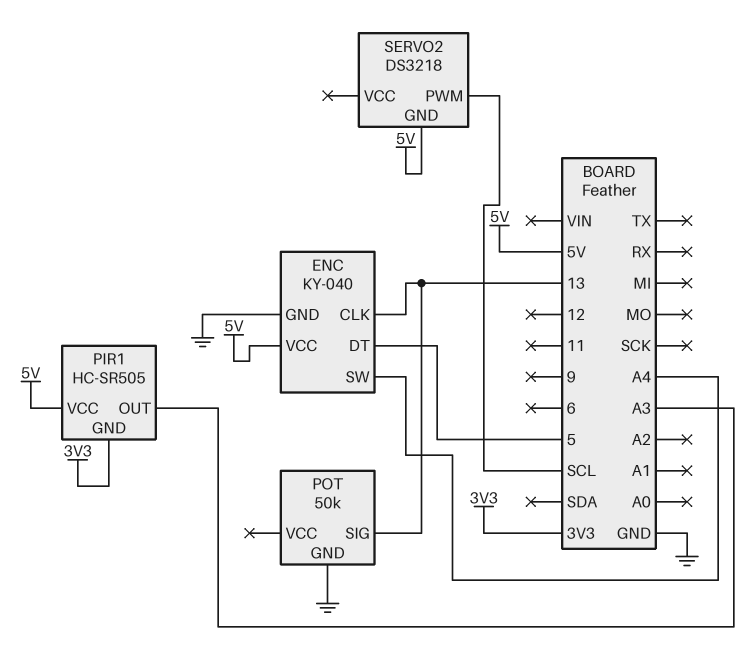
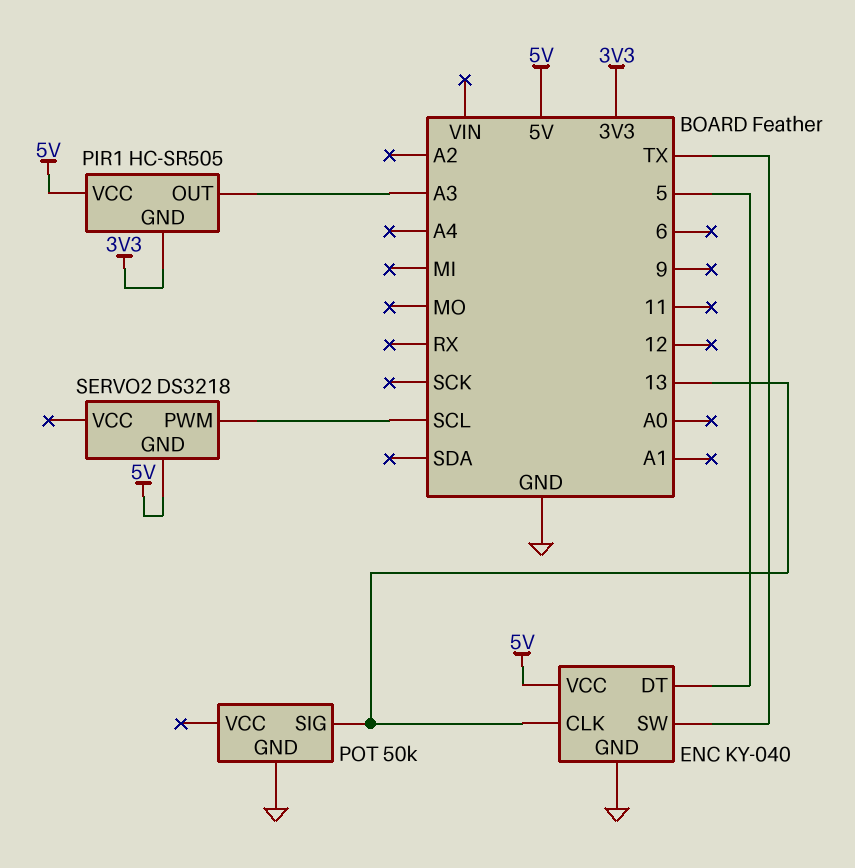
ENC pin SW: A4 -> TX

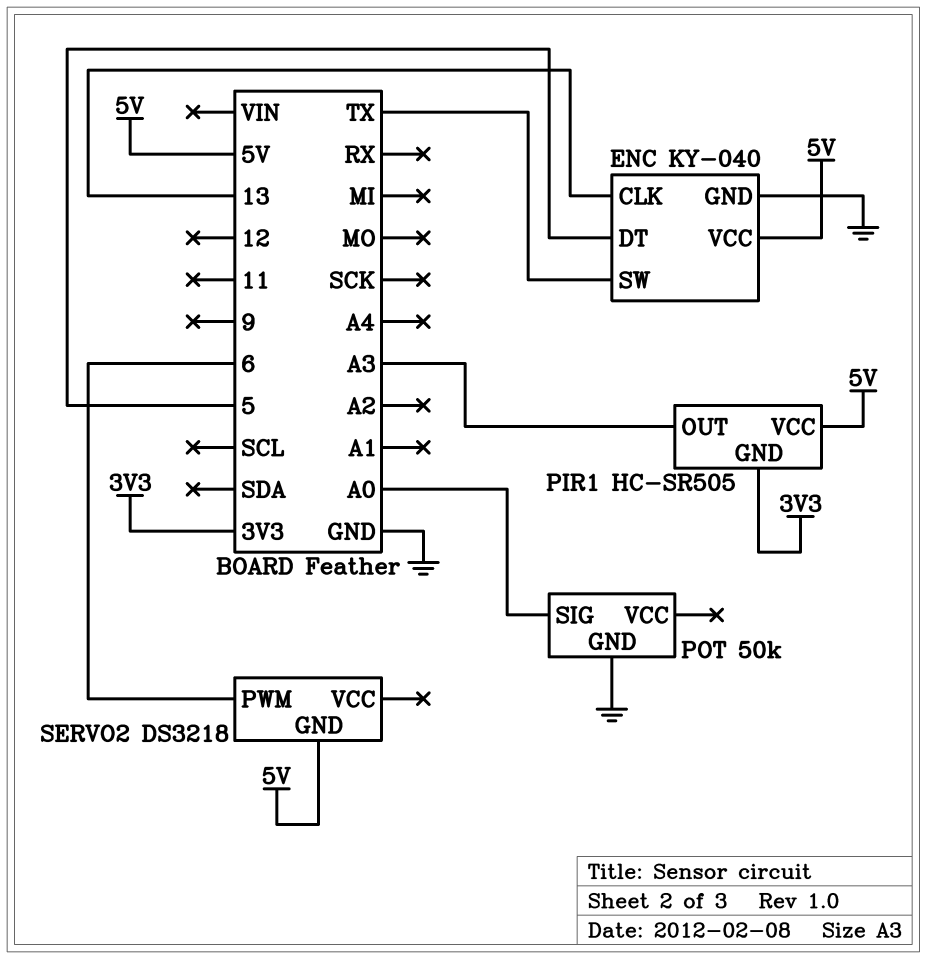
POT pin SIG: 13 -> A0
SERVO2 pin PWM: SCL -> 6

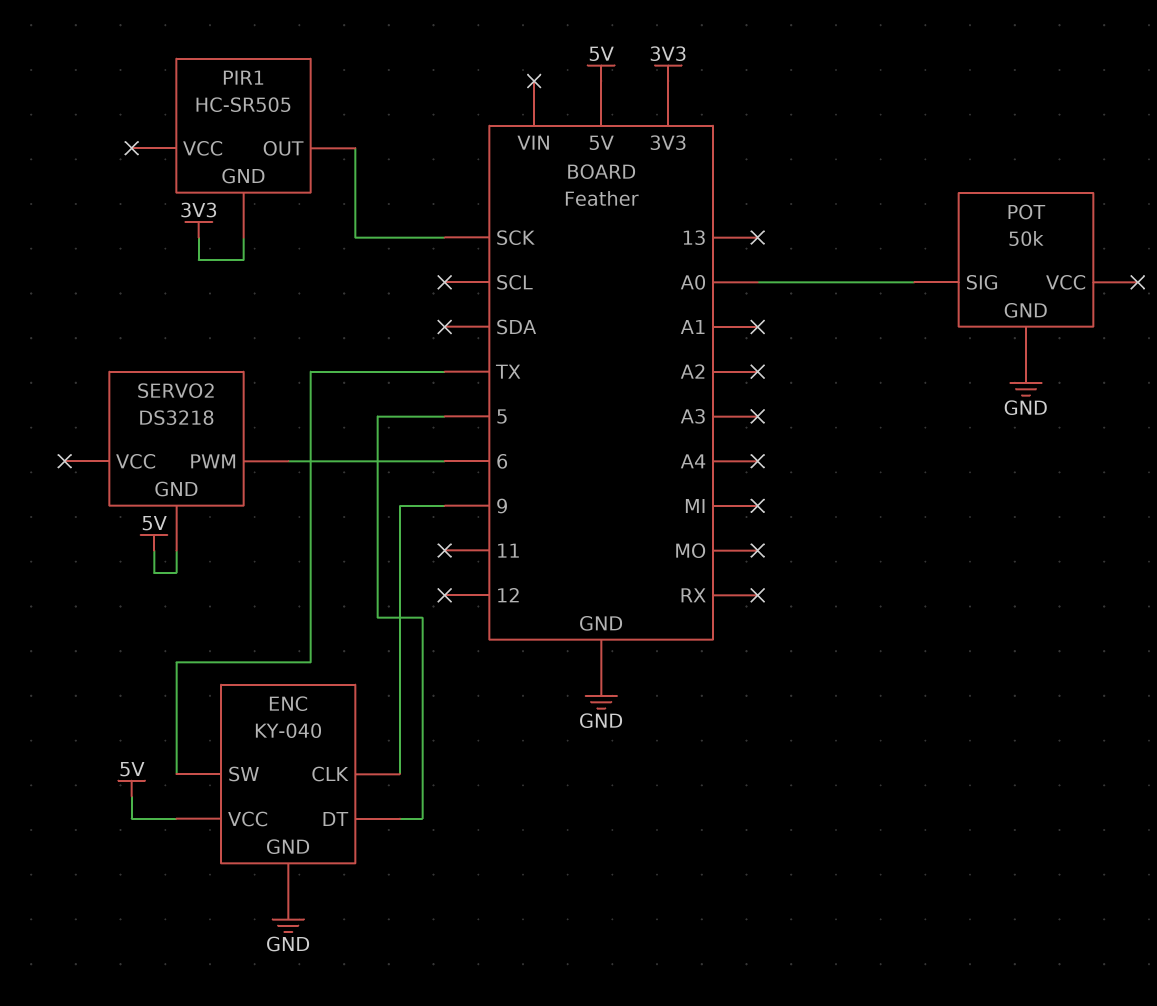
ENC pin CLK: 13 -> 9
PIR1 pin OUT: A3 -> SCK
PIR1 pin VCC: 5V -> none

